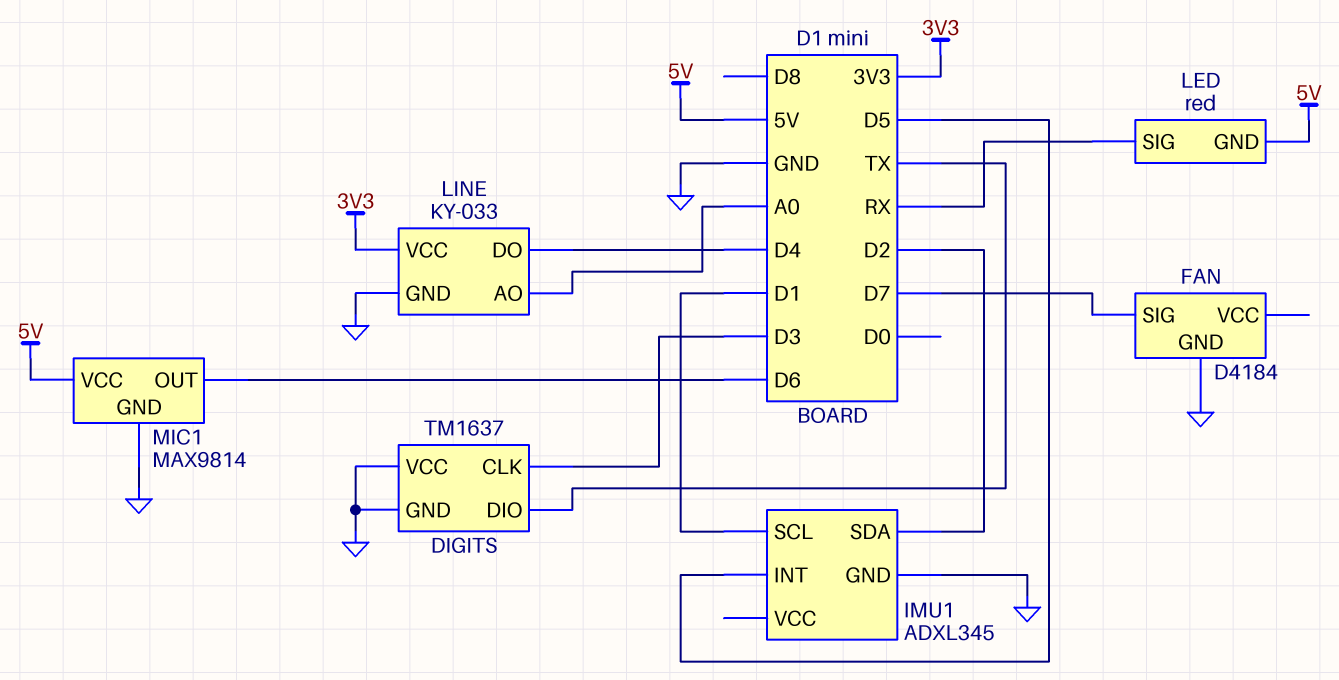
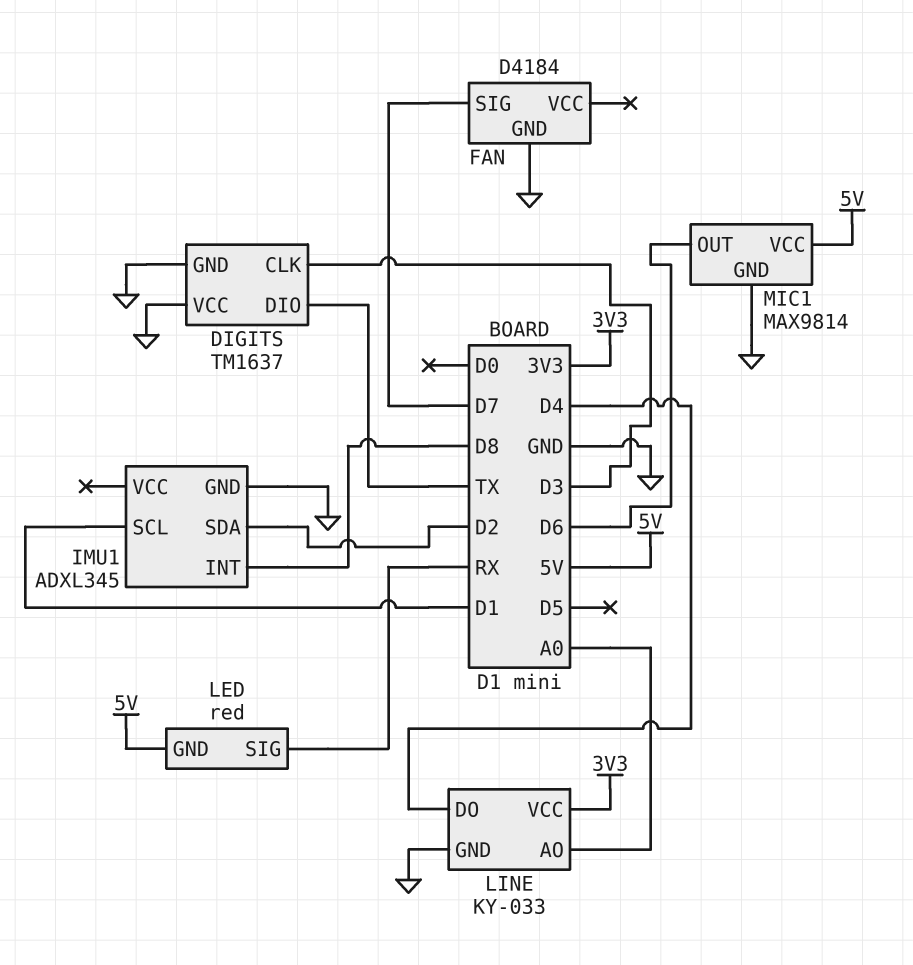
IMU1 pin INT: D5 -> D8

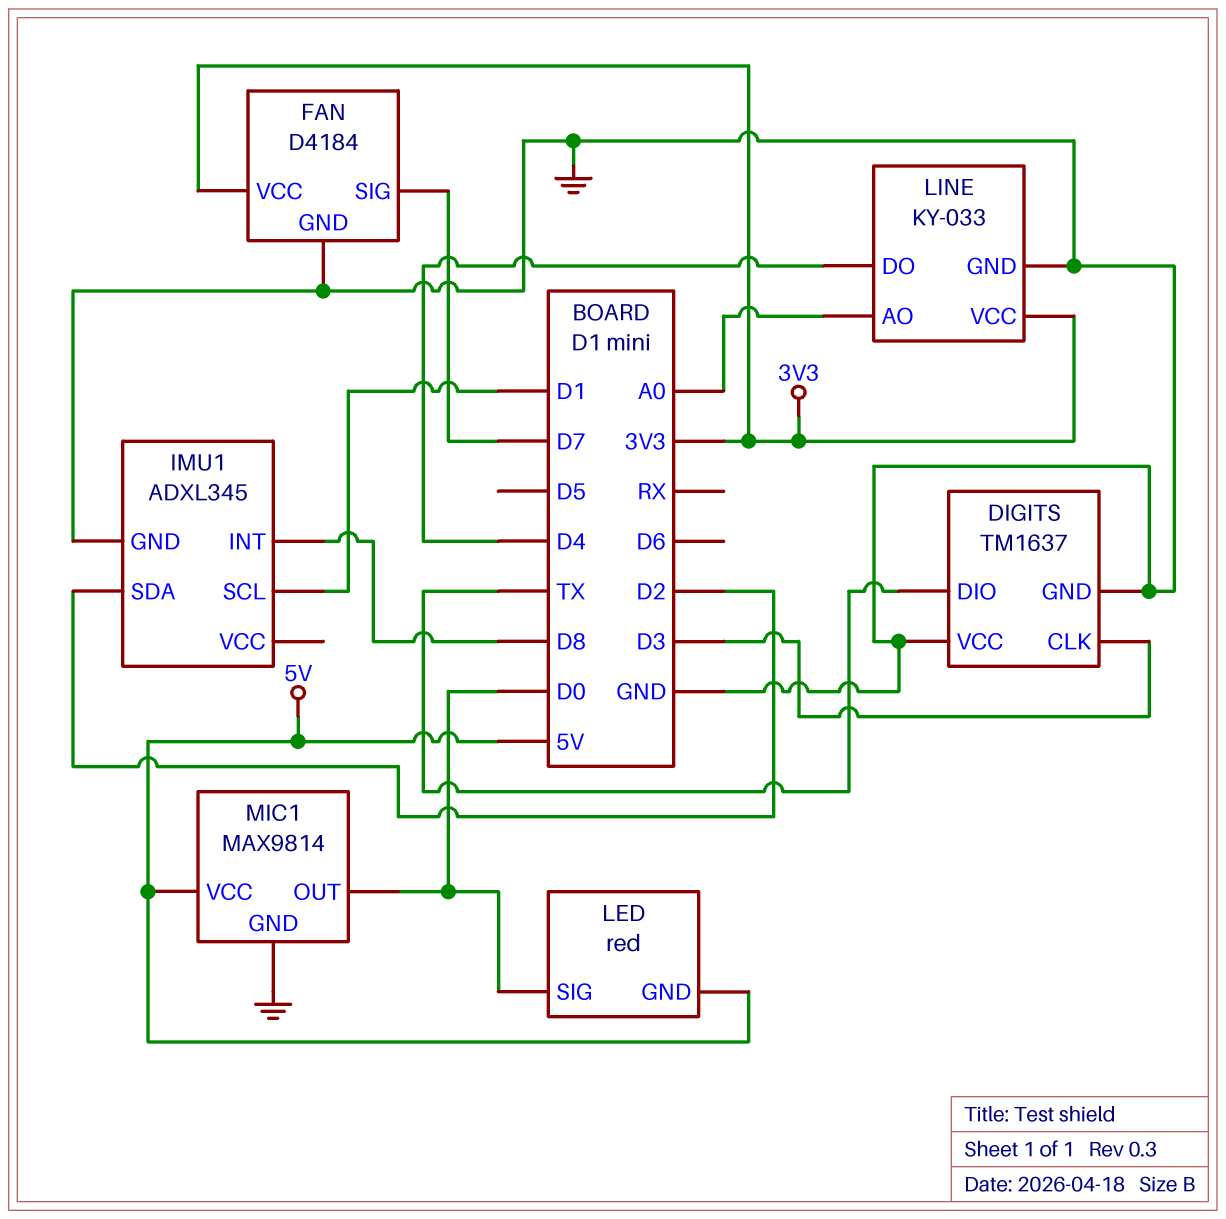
FAN pin VCC: none -> 3V3
LED pin SIG: RX -> D0
MIC1 pin OUT: D6 -> D0

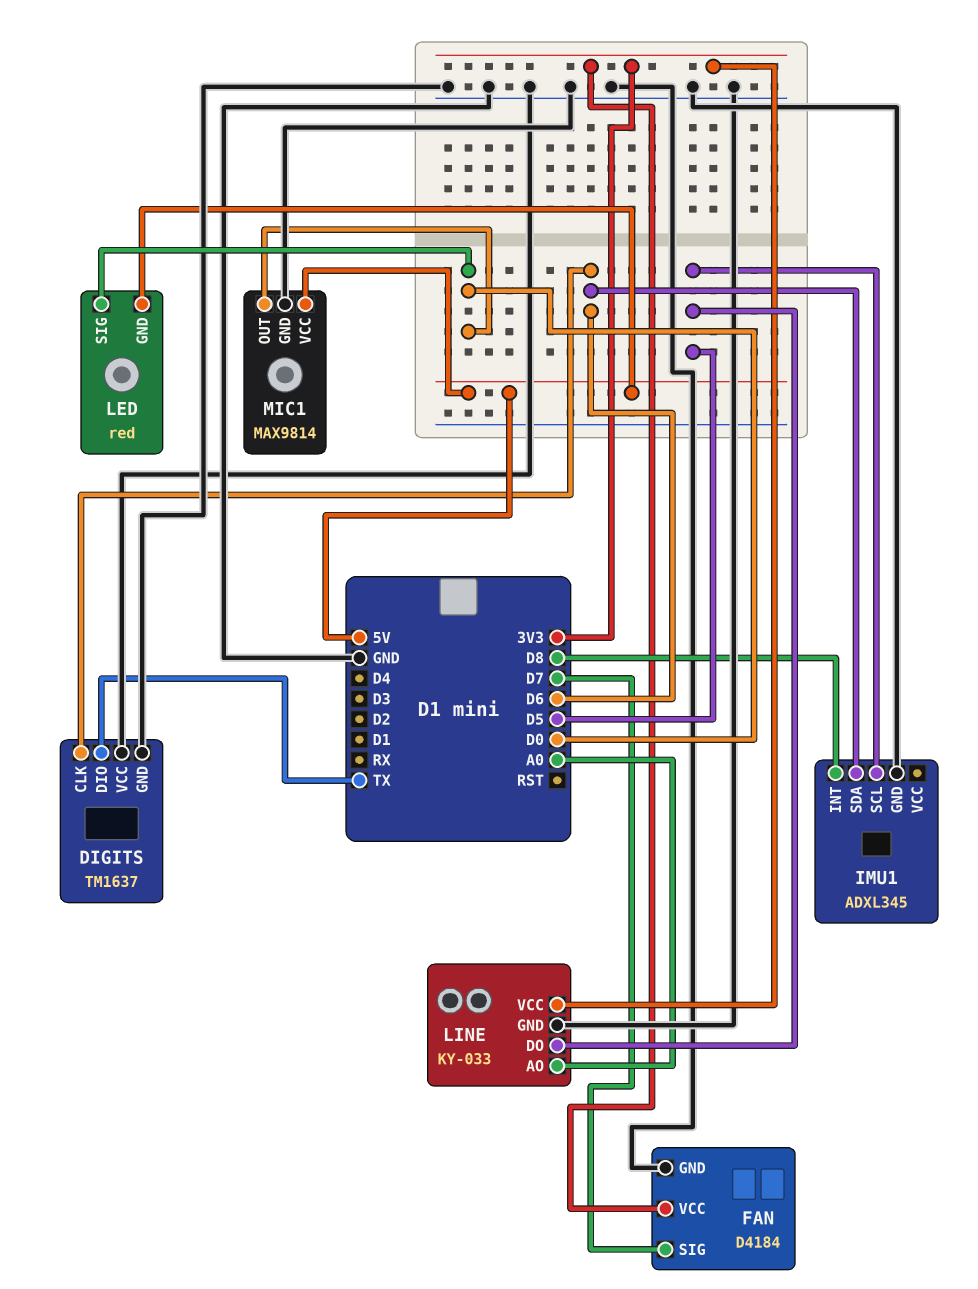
DIGITS pin CLK: D3 -> D6
IMU1 pin SCL: D1 -> D5
IMU1 pin SDA: D2 -> D6
LINE pin DO: D4 -> D5

